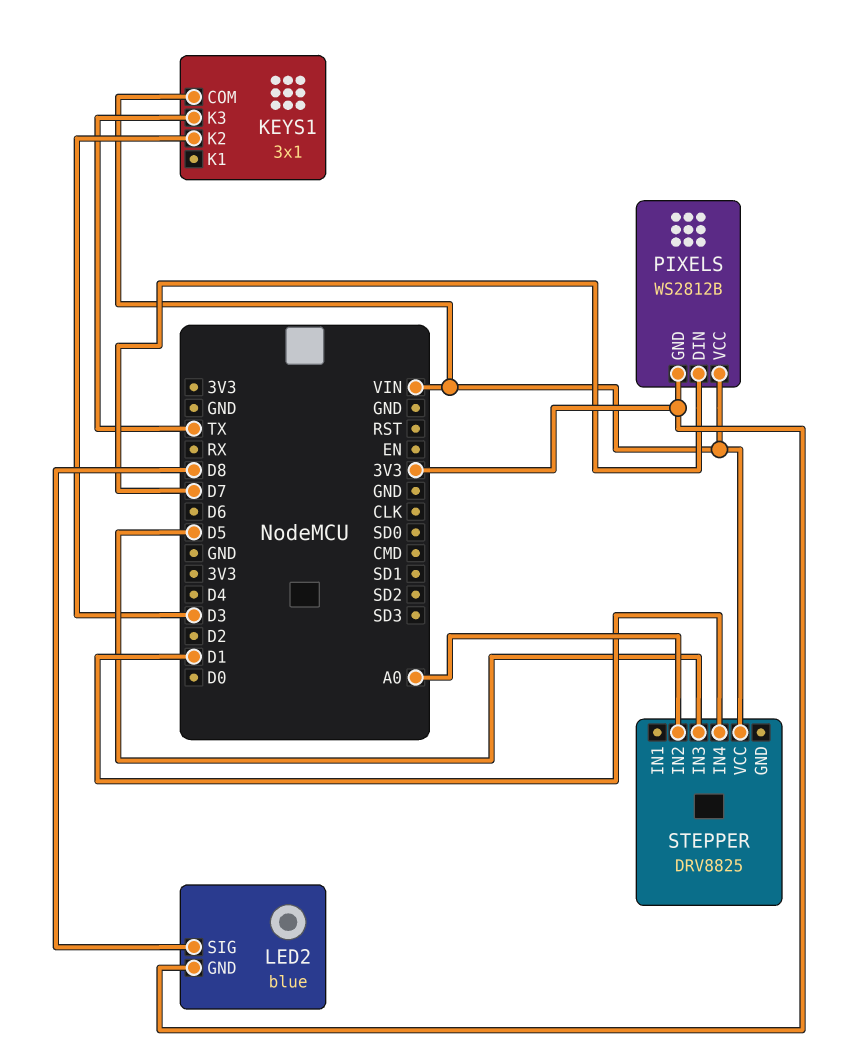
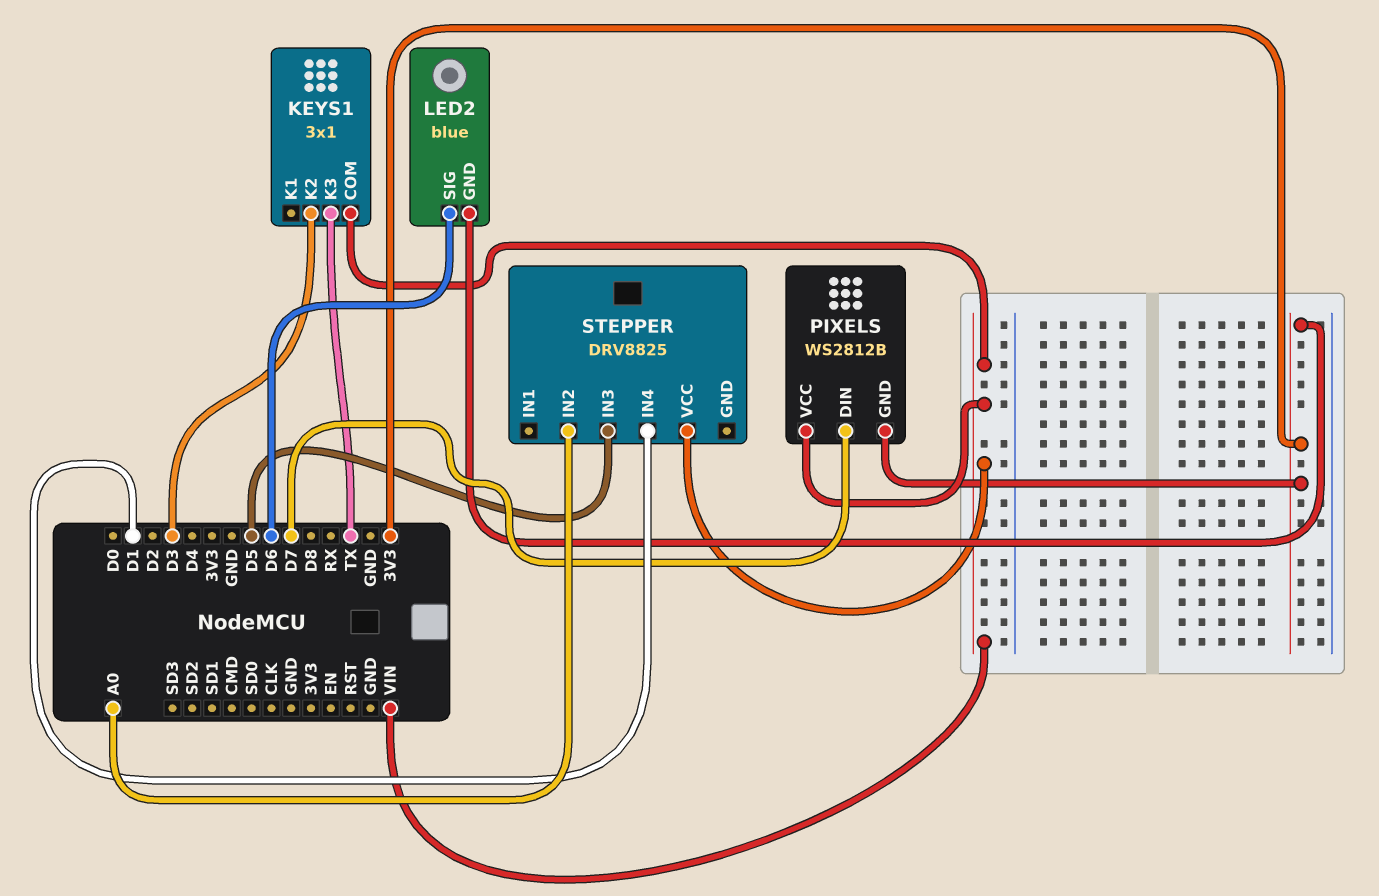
LED2 pin SIG: D8 -> D6

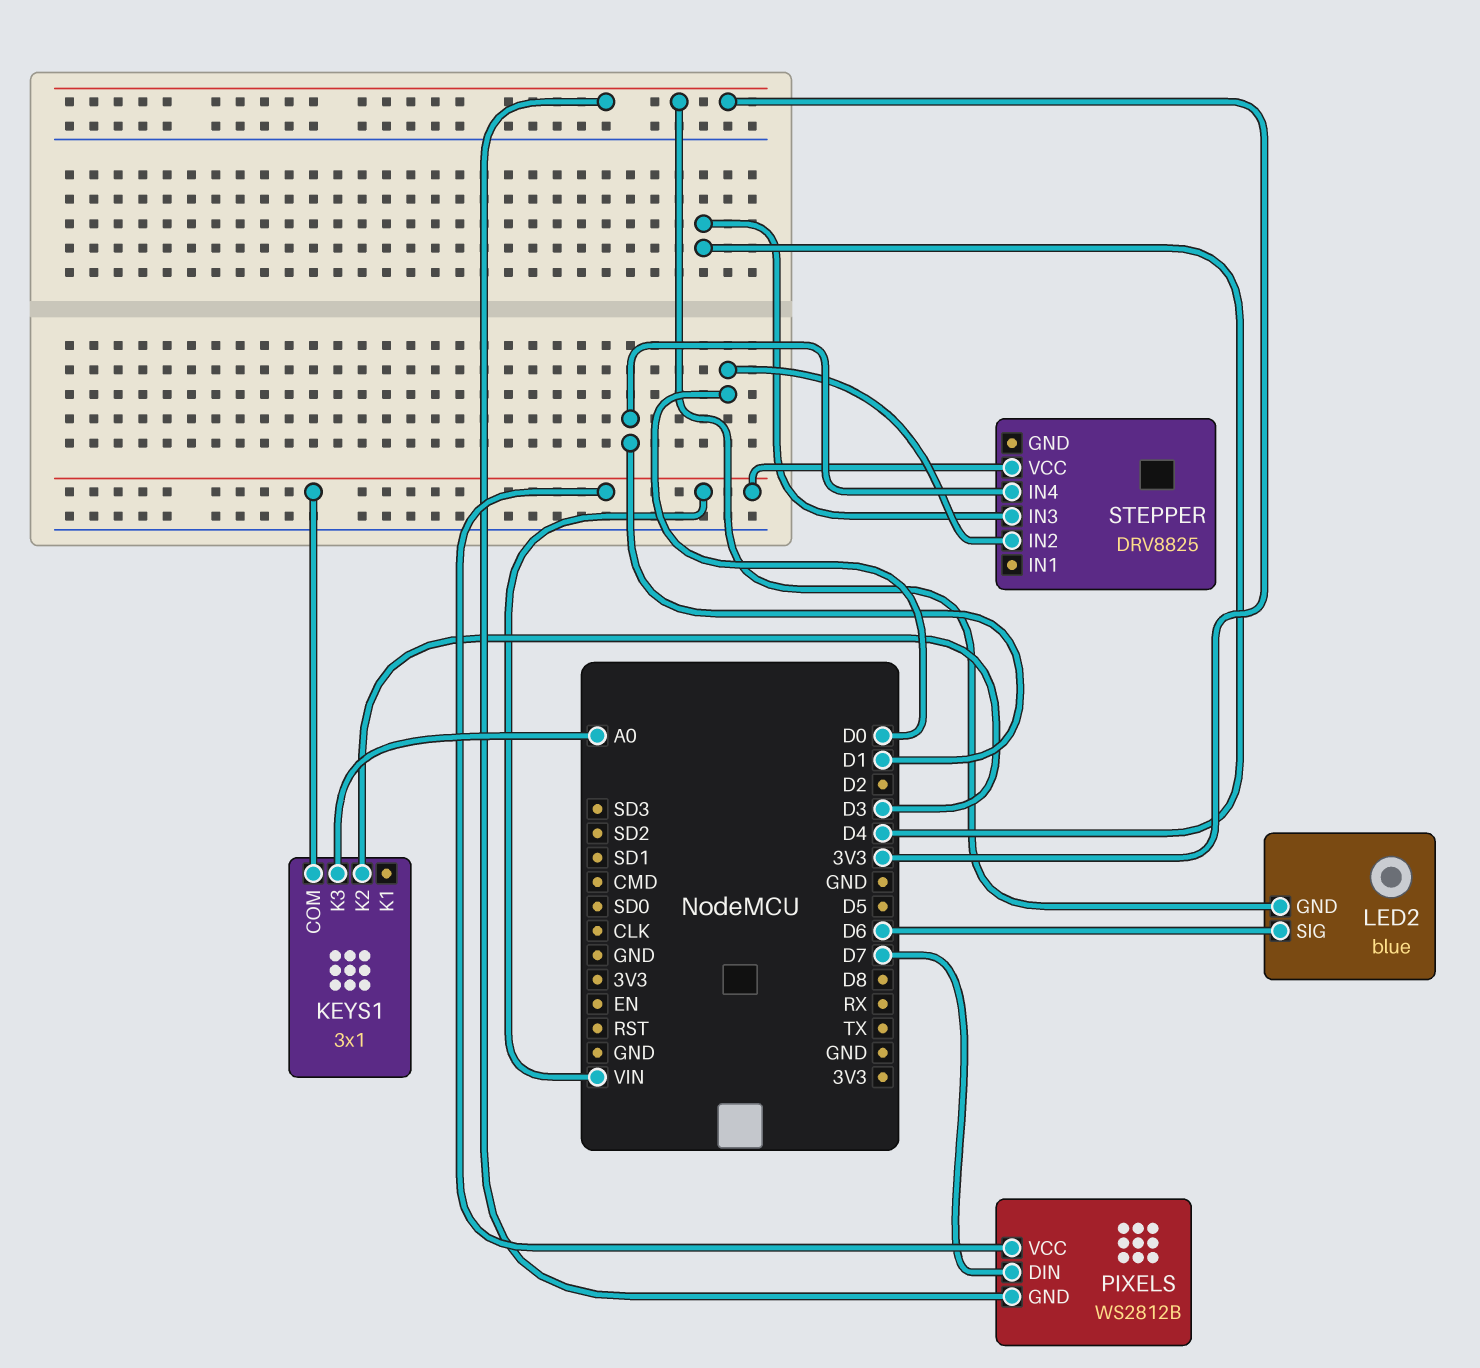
KEYS1 pin K3: TX -> A0
STEPPER pin IN2: A0 -> D0
STEPPER pin IN3: D5 -> D4

